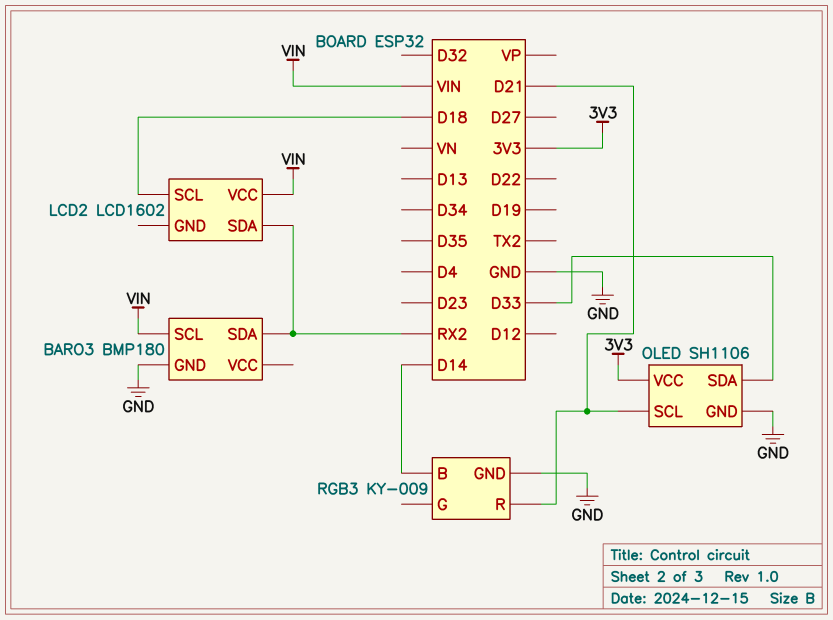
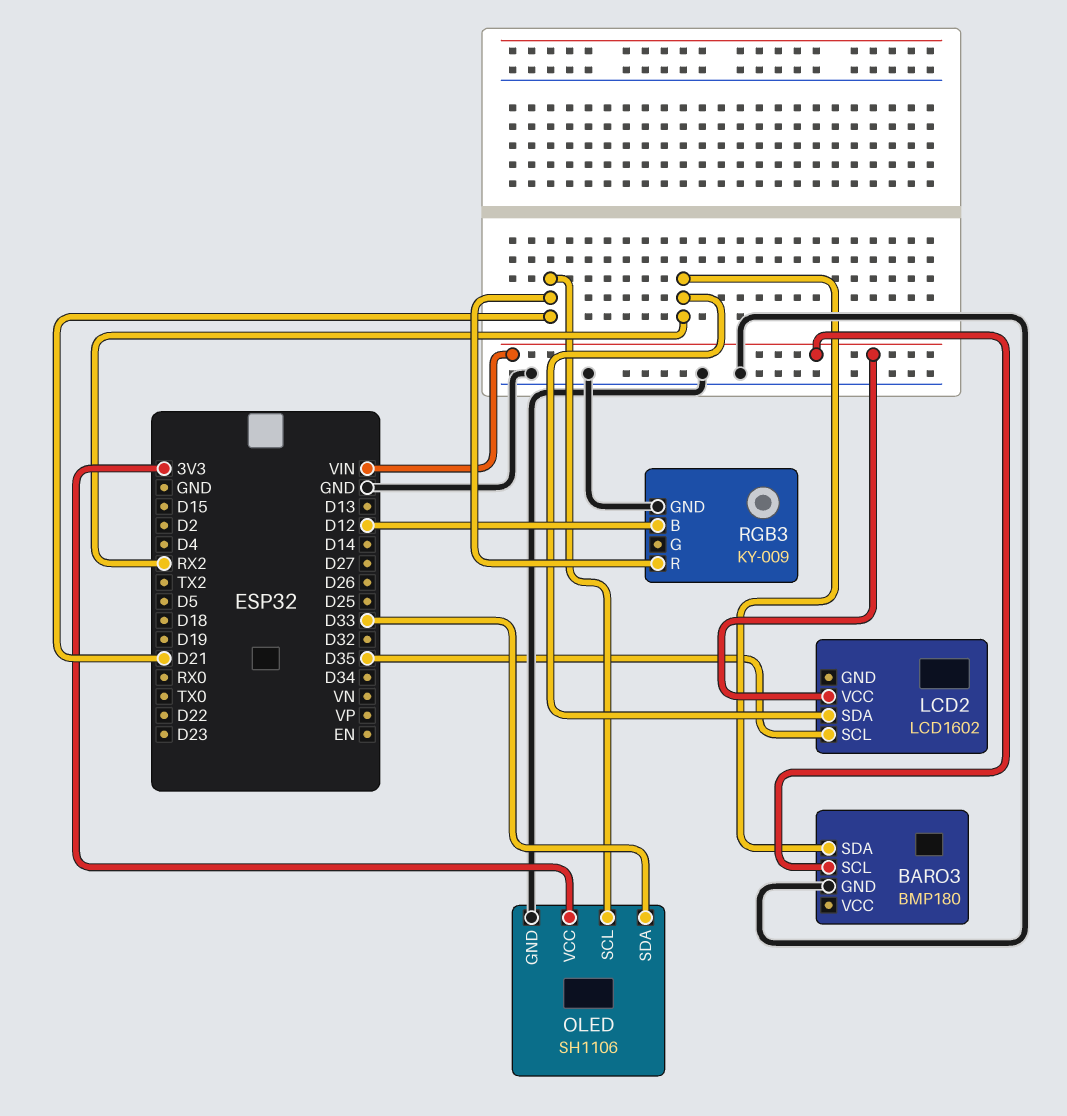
LCD2 pin SCL: D18 -> D35
RGB3 pin B: D14 -> D12

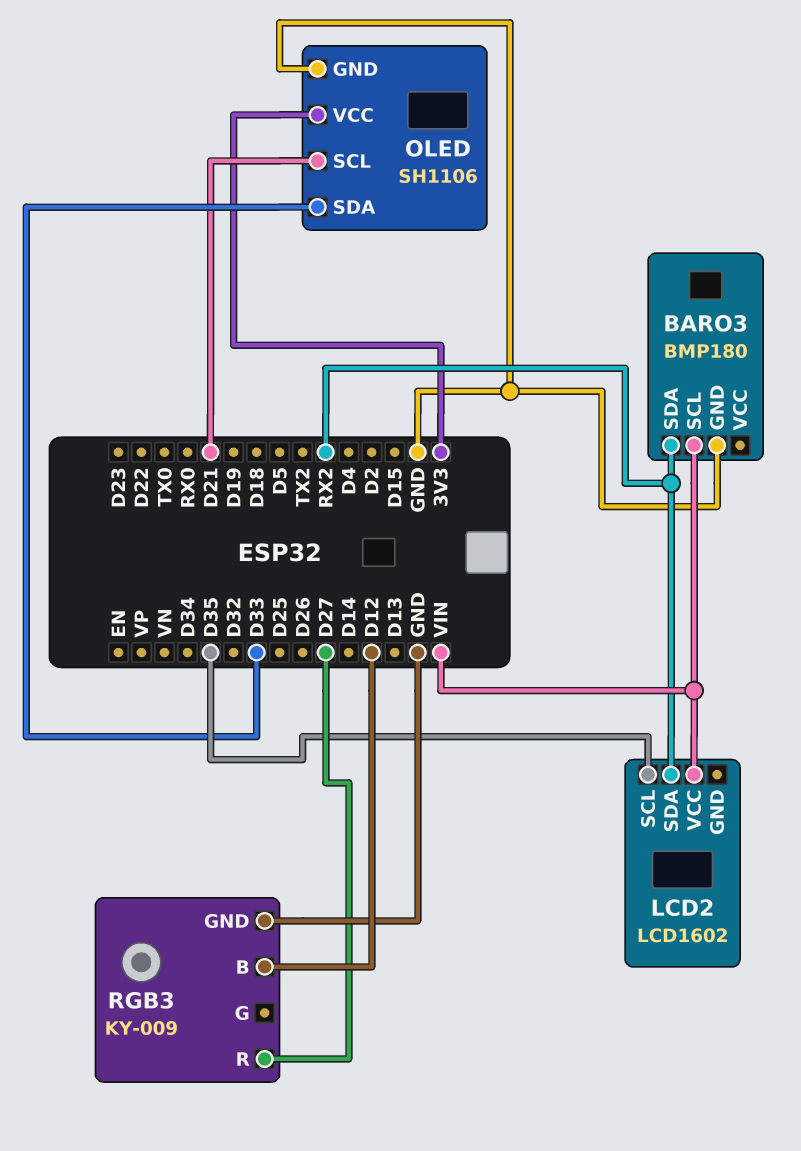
RGB3 pin R: D21 -> D27

